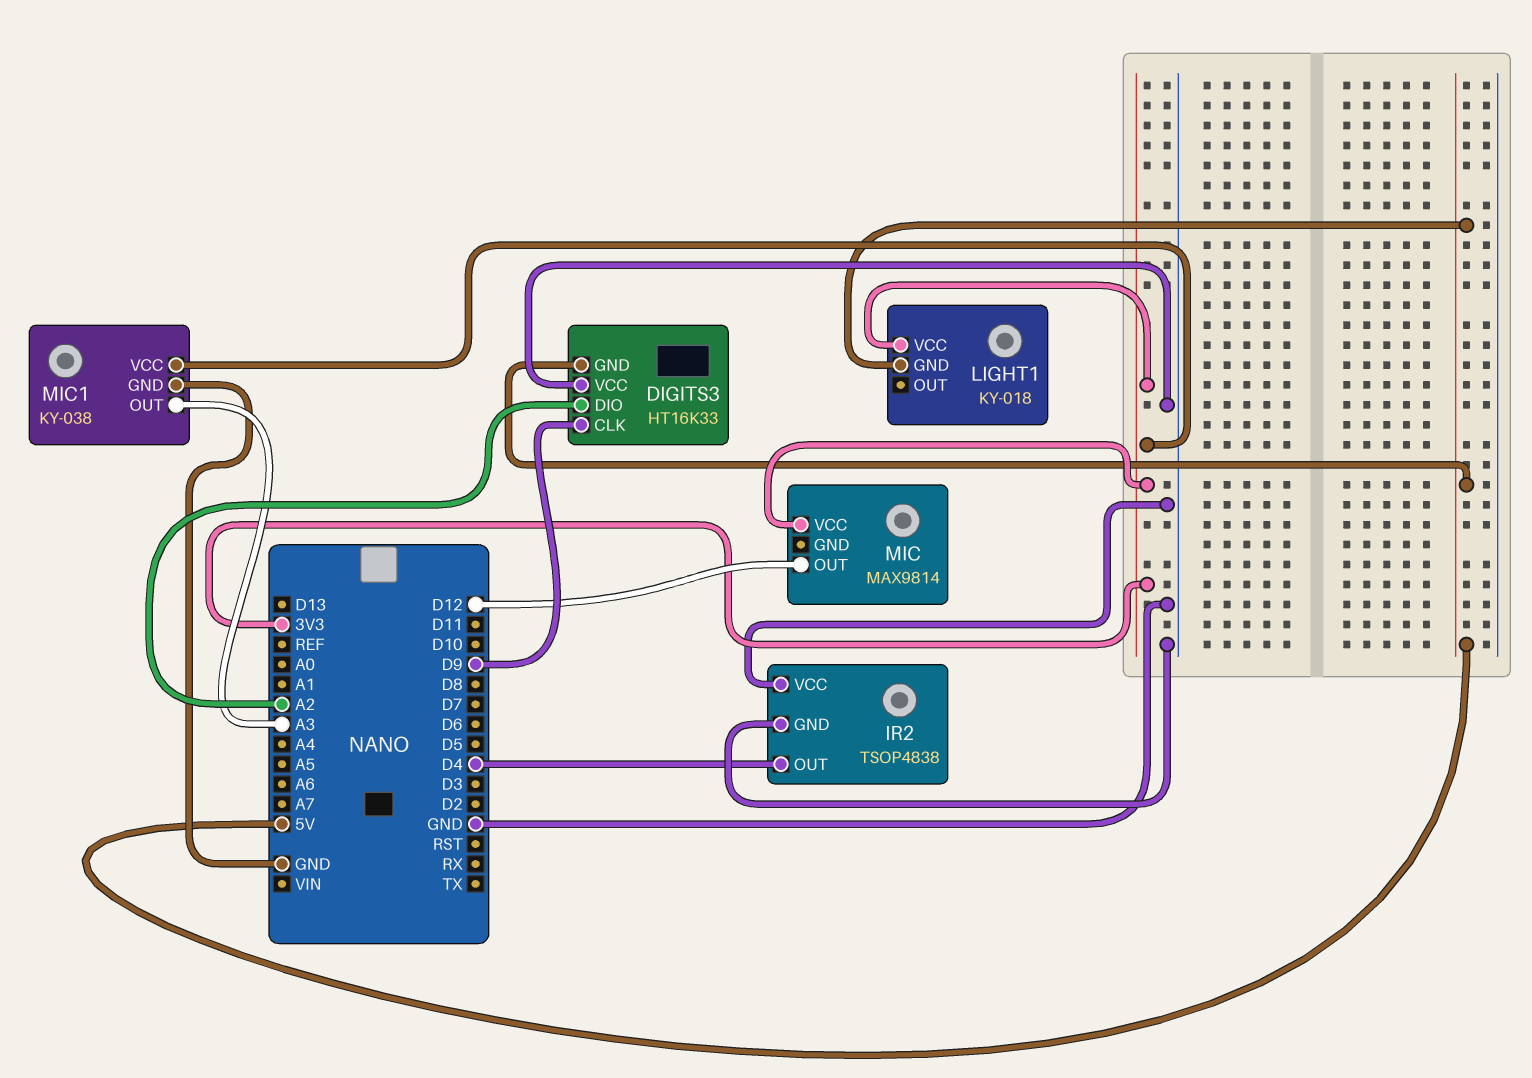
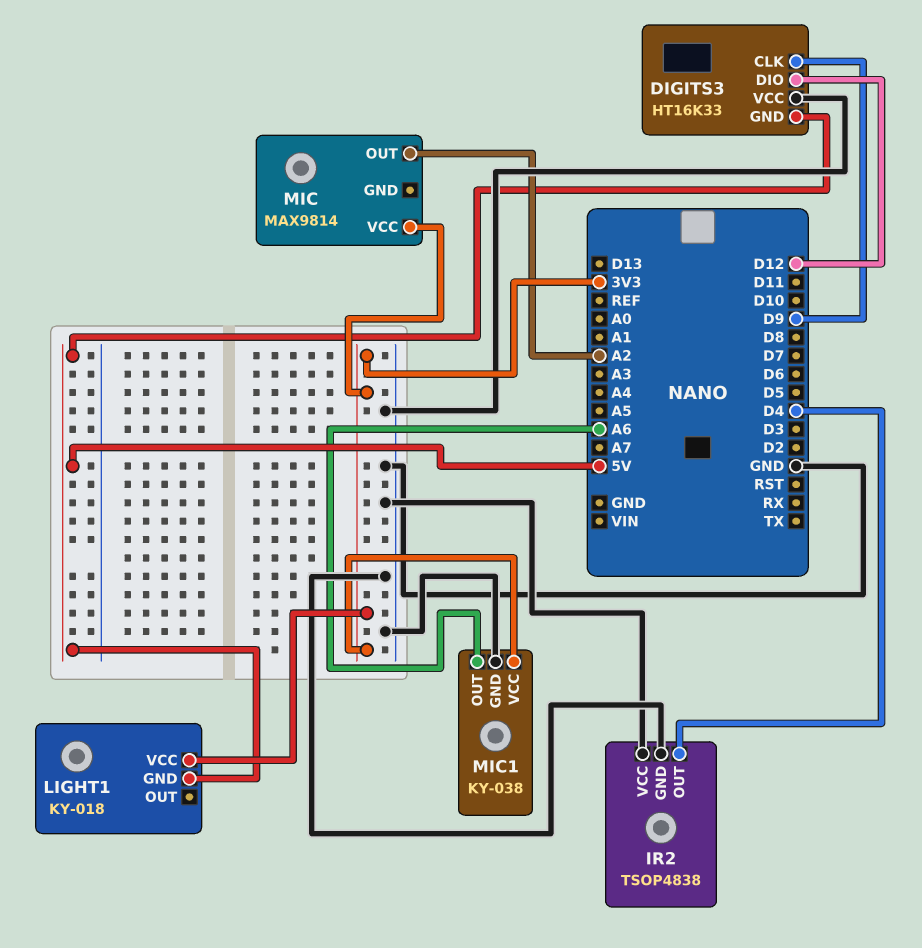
DIGITS3 pin DIO: A2 -> D12
MIC pin OUT: D12 -> A2
MIC1 pin OUT: A3 -> A6

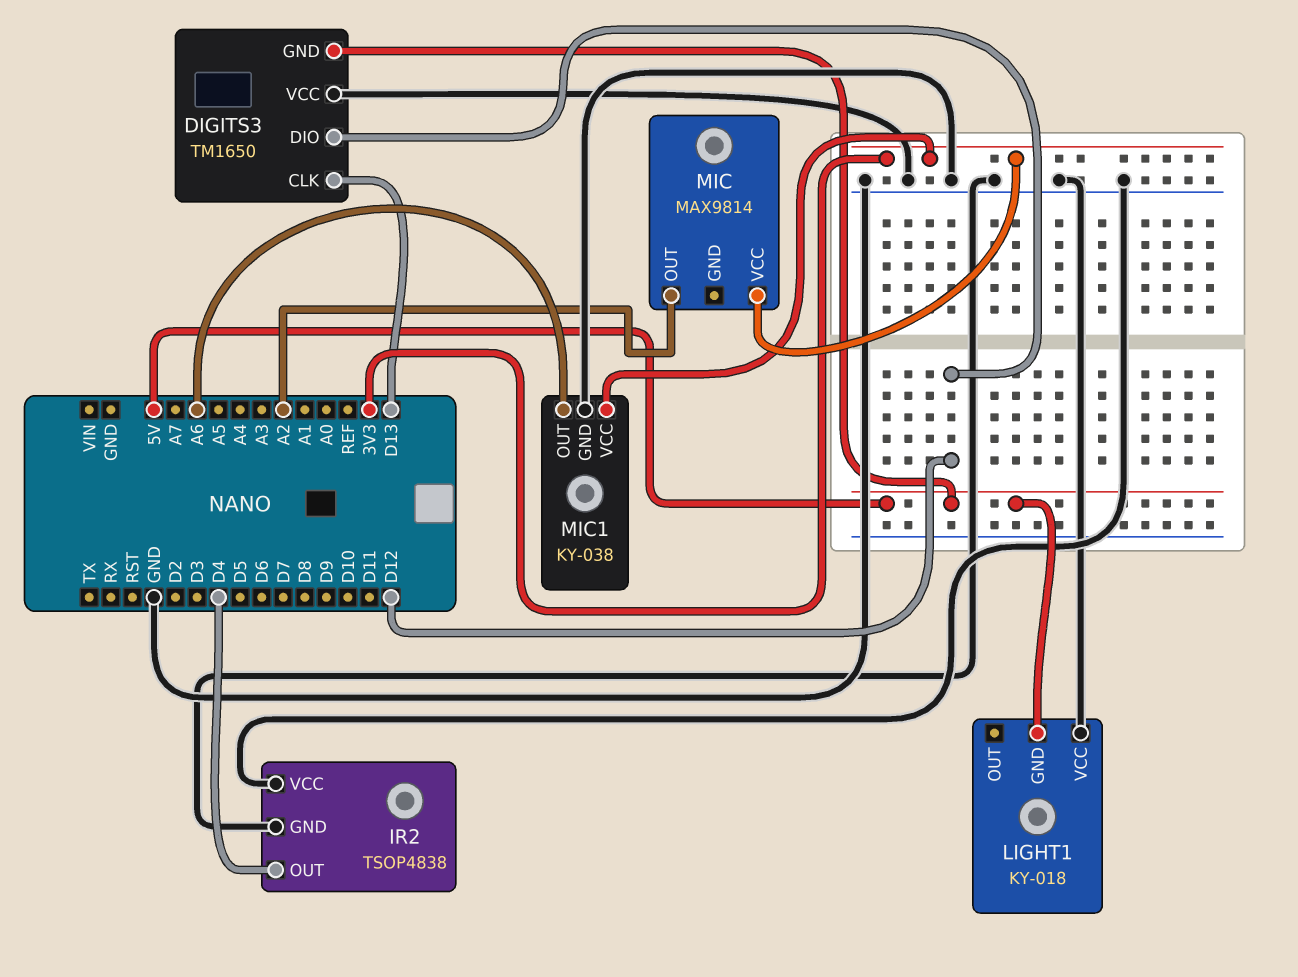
DIGITS3: HT16K33 -> TM1650
DIGITS3 pin CLK: D9 -> D13
LIGHT1 pin VCC: 3V3 -> GND

